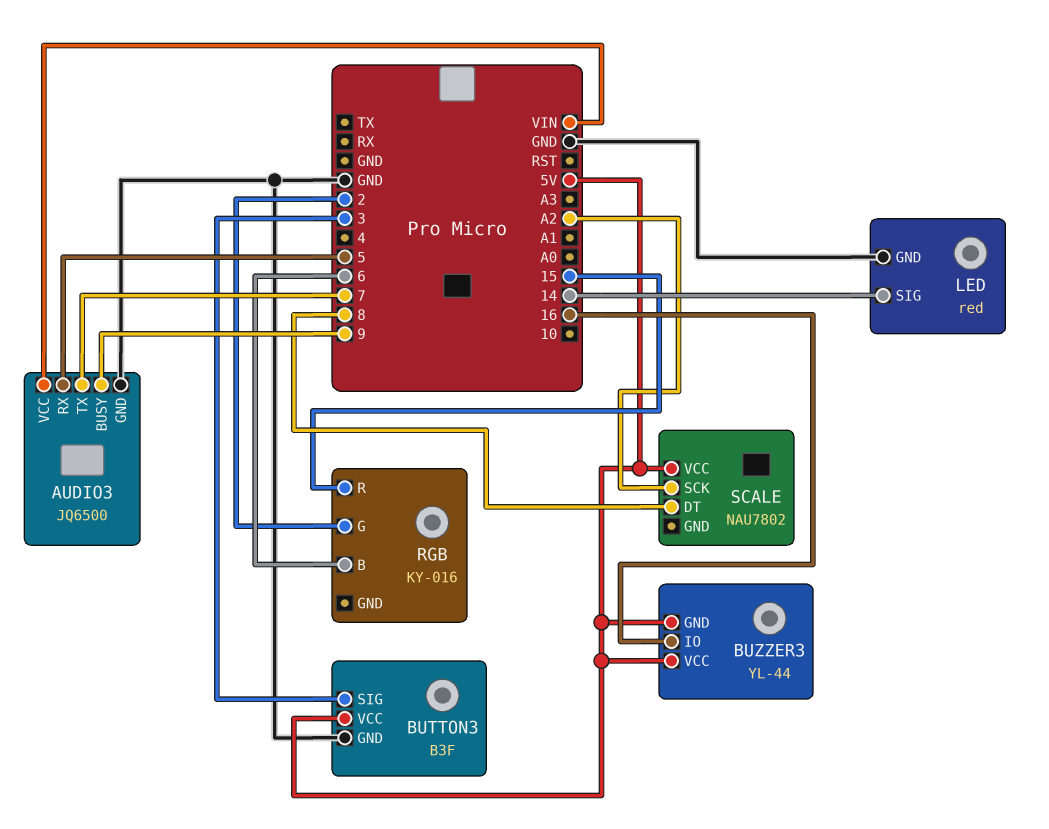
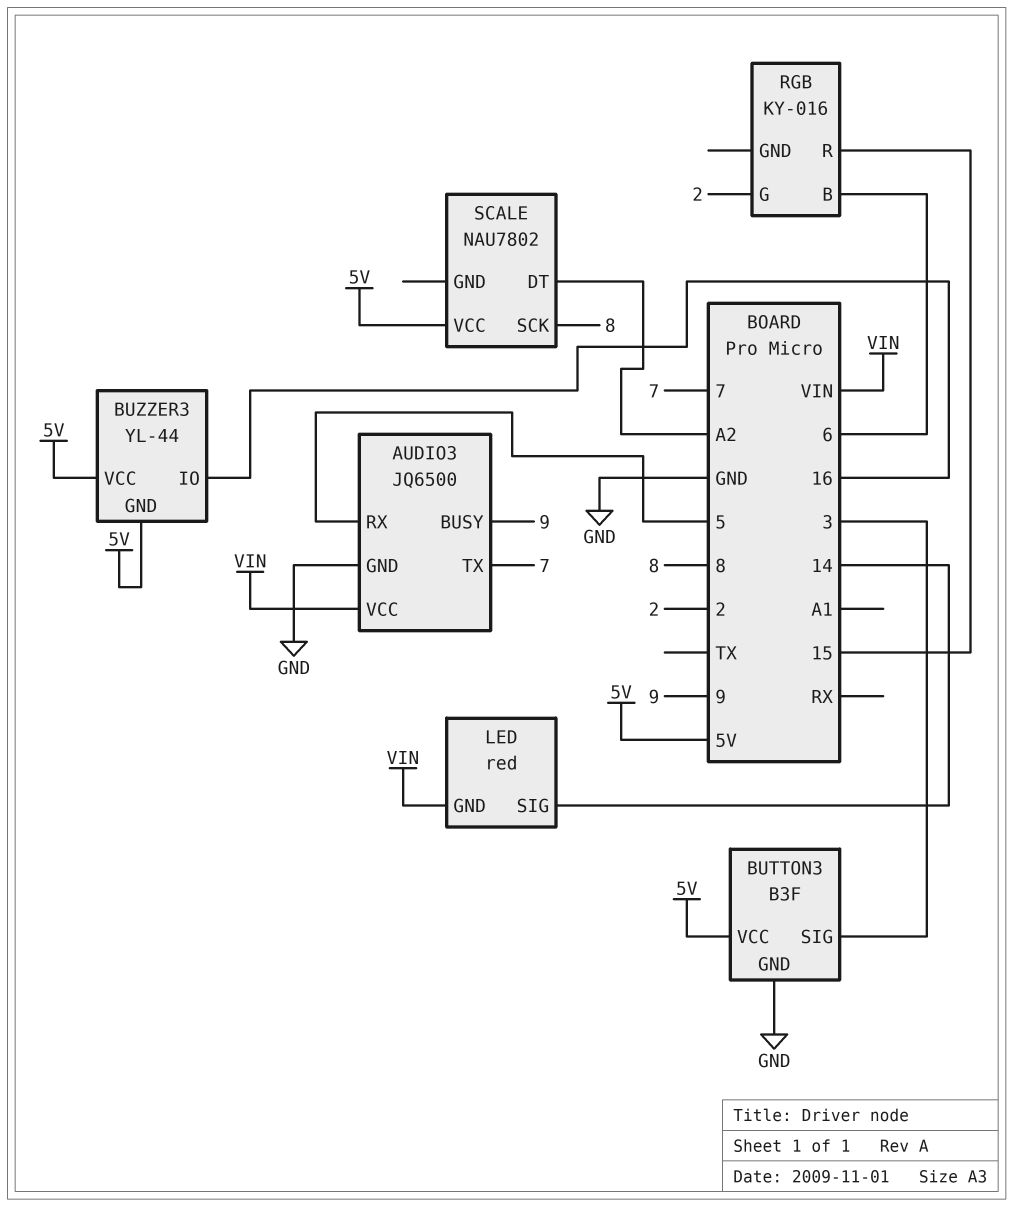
LED pin GND: GND -> VIN
SCALE pin DT: 8 -> A2
SCALE pin SCK: A2 -> 8

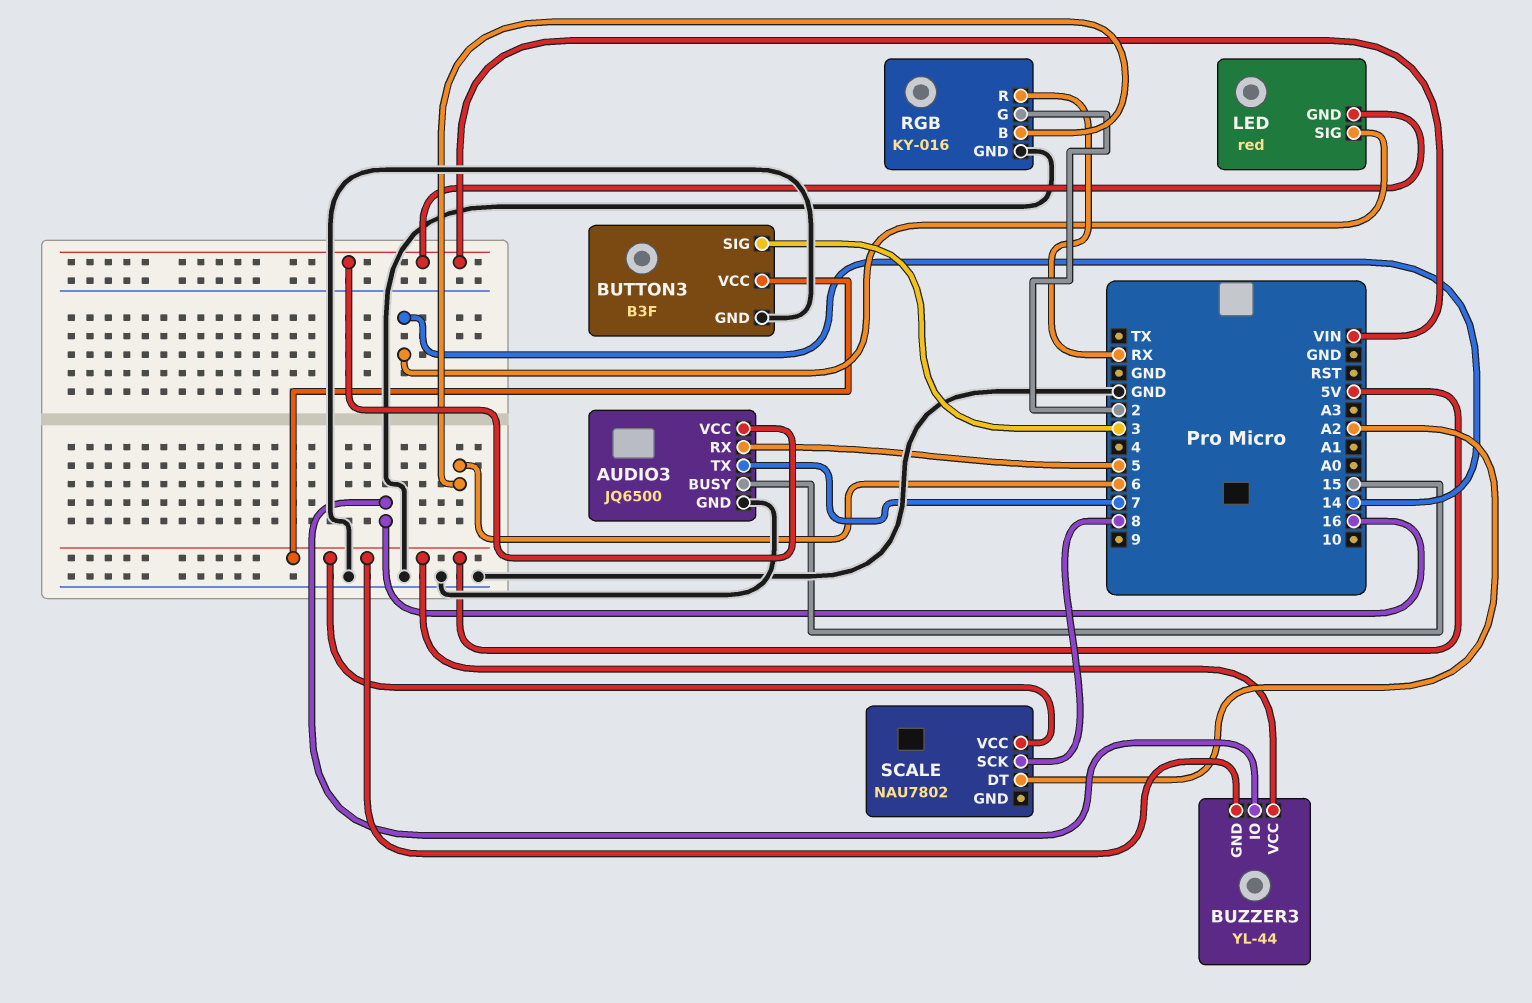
AUDIO3 pin BUSY: 9 -> 15
RGB pin GND: none -> GND
RGB pin R: 15 -> RX

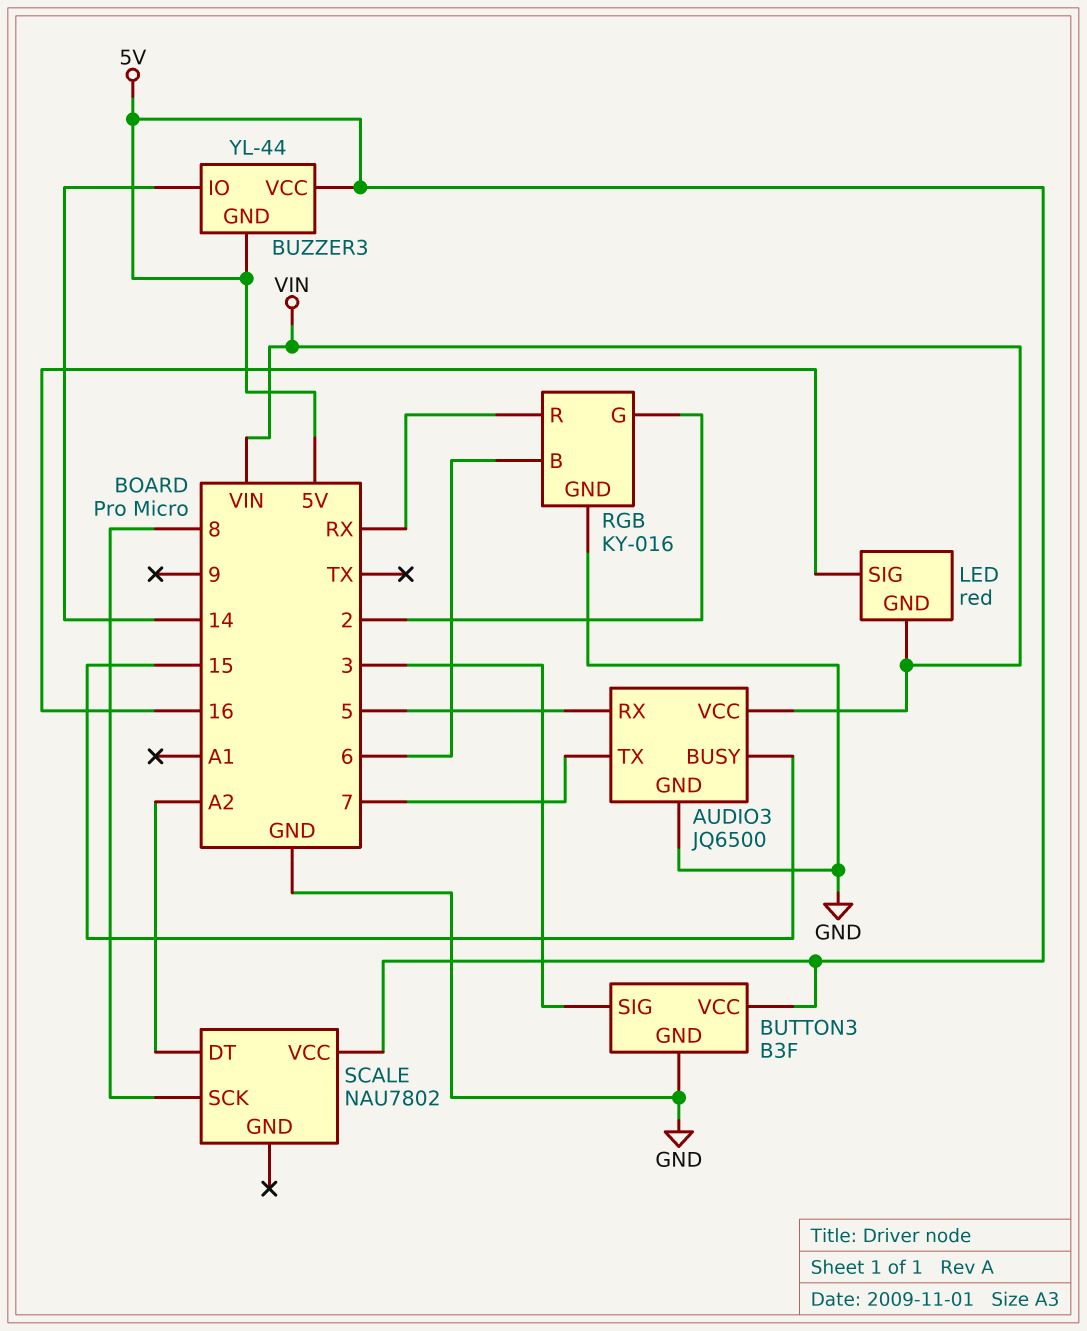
BUZZER3 pin IO: 16 -> 14
LED pin SIG: 14 -> 16

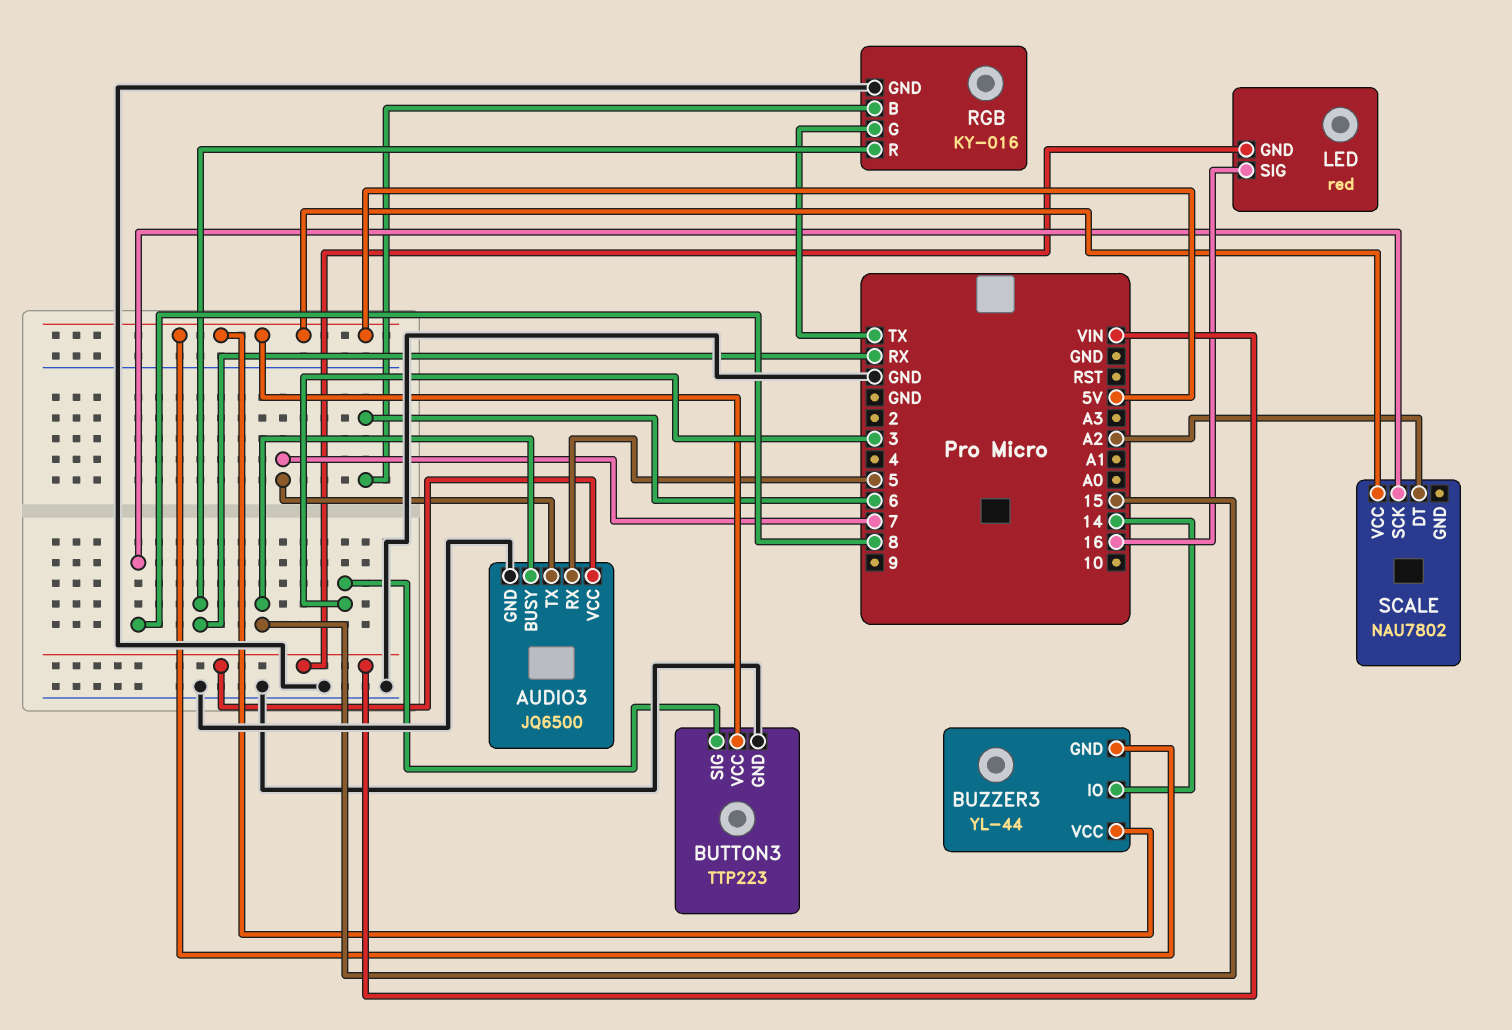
BUTTON3: B3F -> TTP223
RGB pin G: 2 -> TX

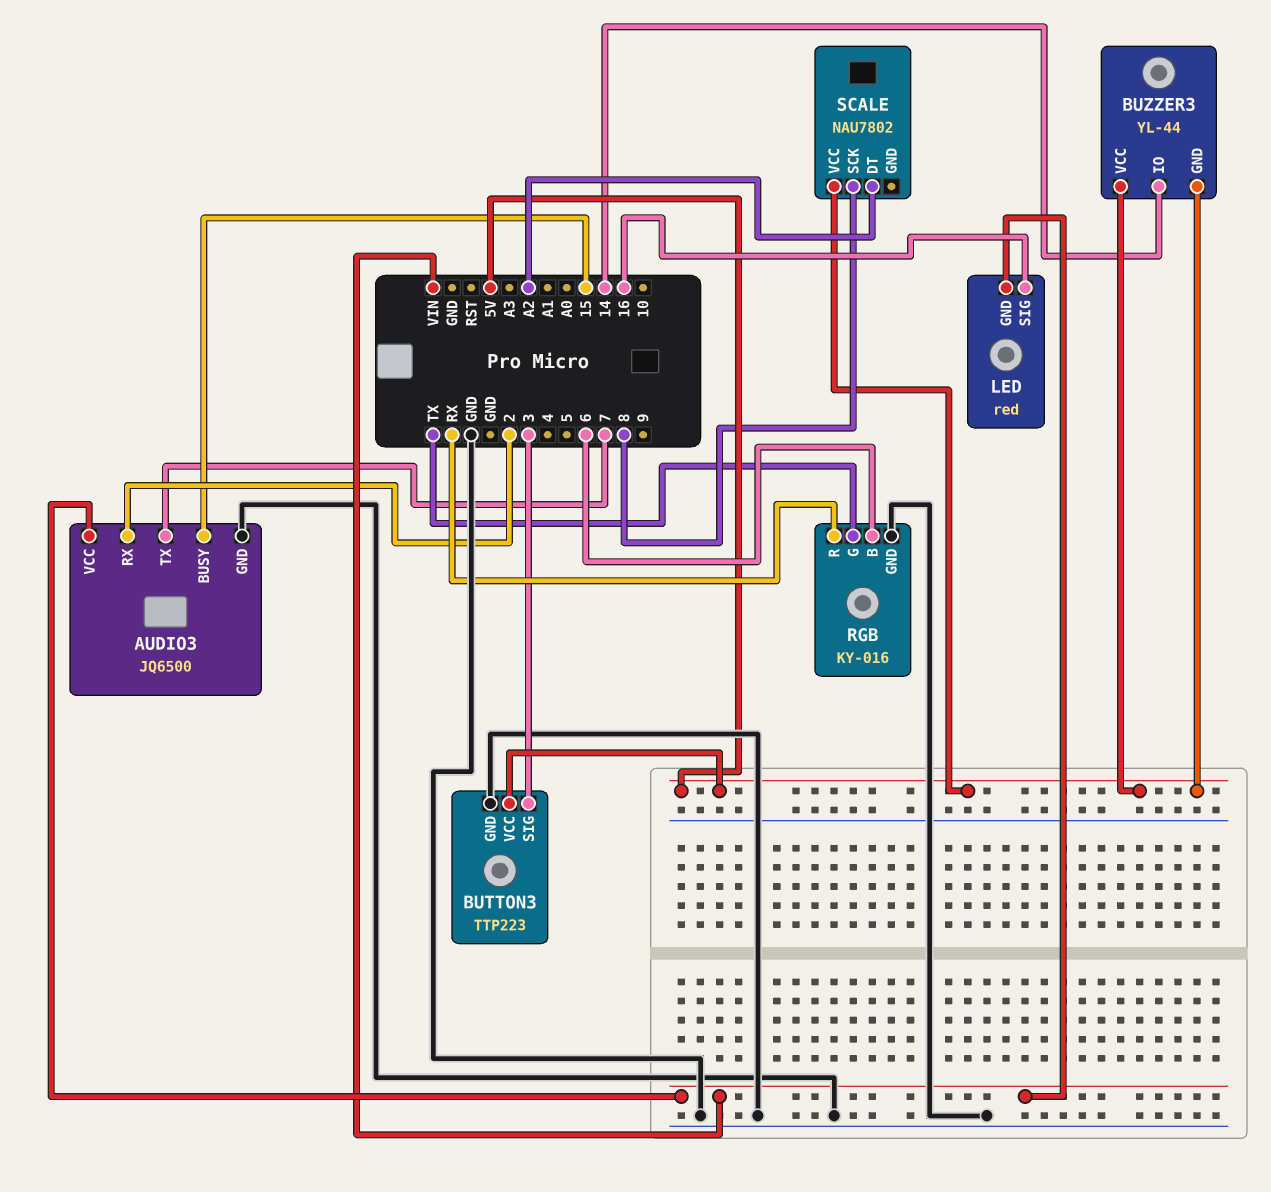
AUDIO3 pin RX: 5 -> 2

